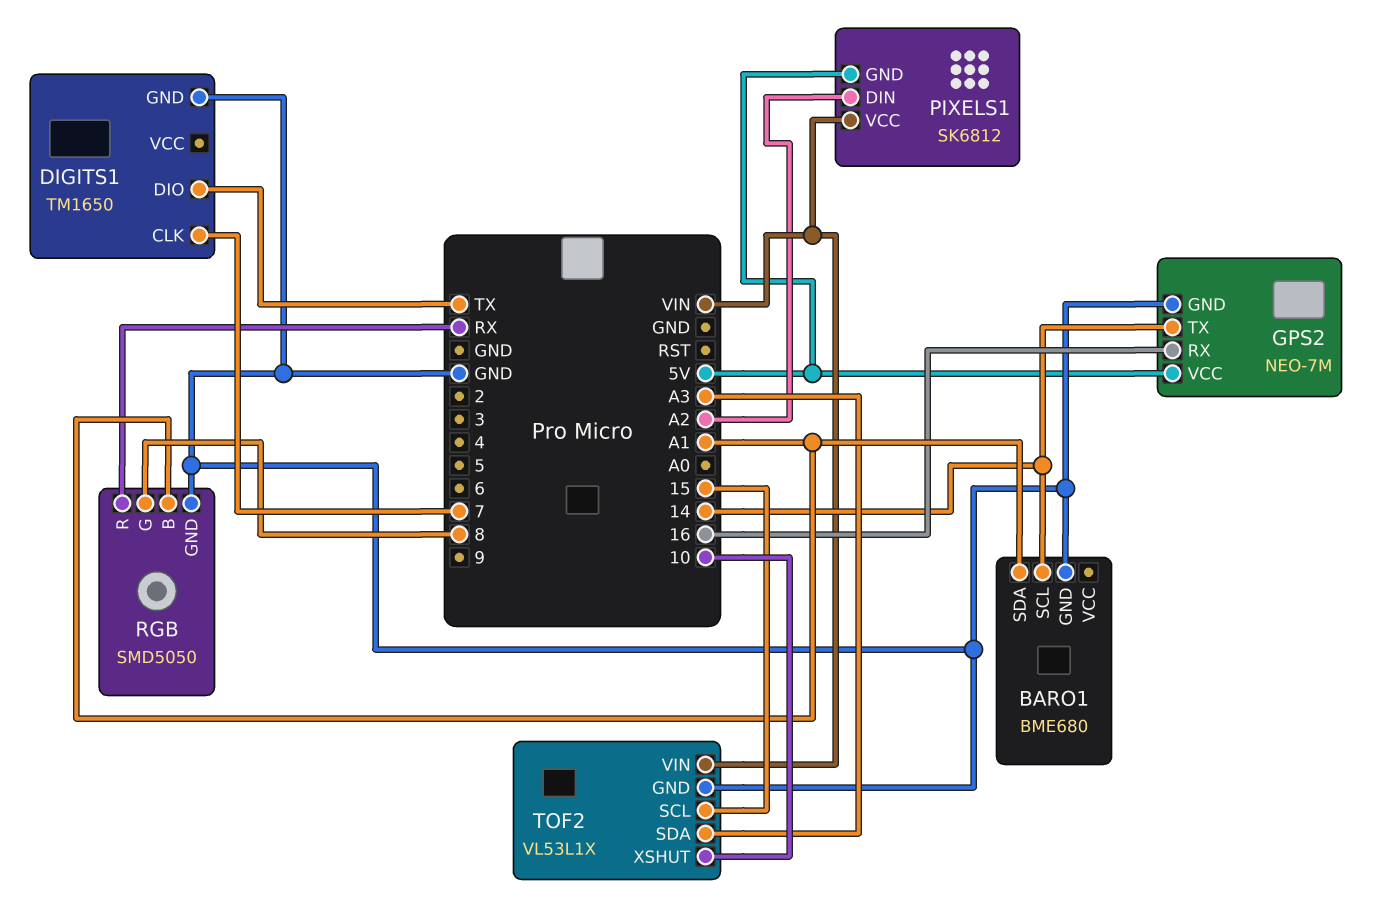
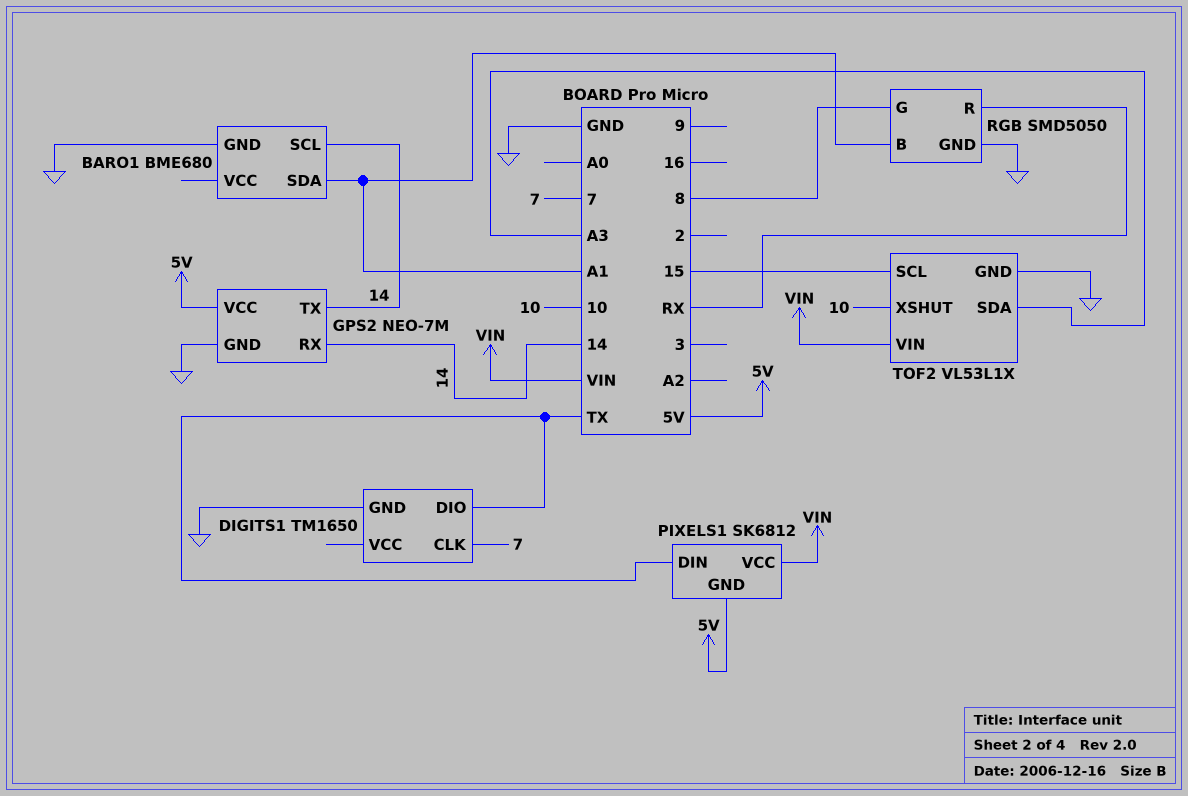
GPS2 pin RX: 16 -> 14
PIXELS1 pin DIN: A2 -> TX

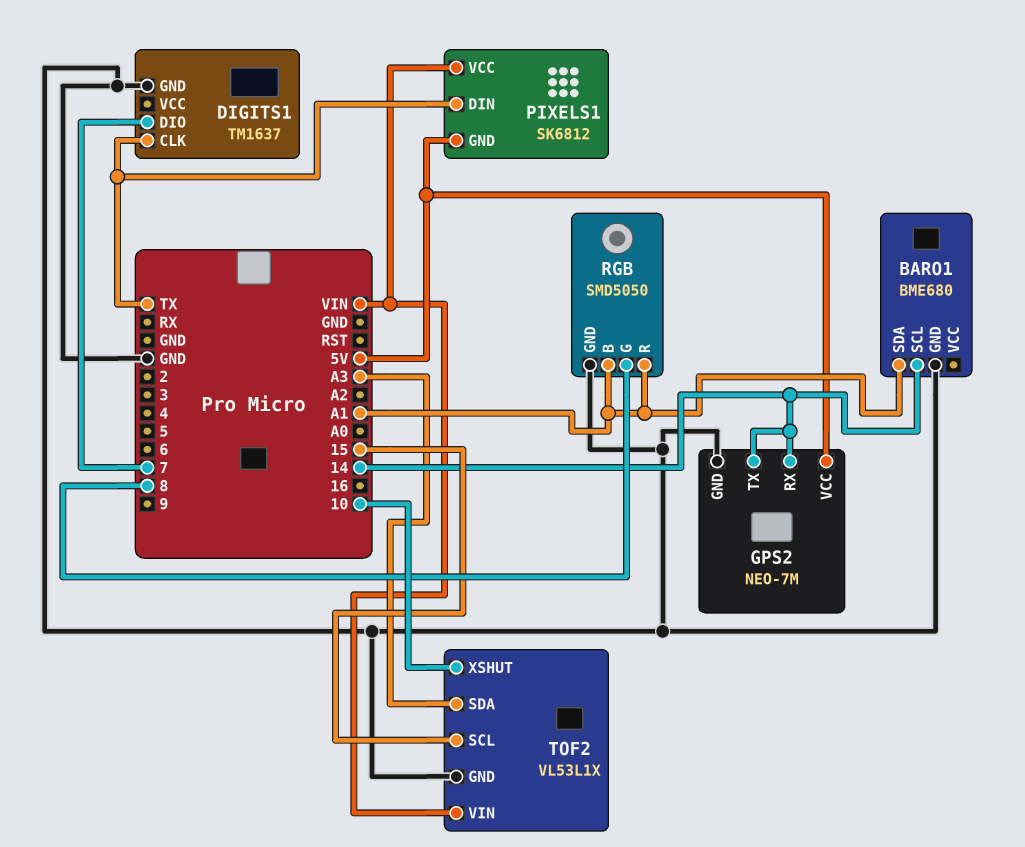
DIGITS1: TM1650 -> TM1637
DIGITS1 pin CLK: 7 -> TX
DIGITS1 pin DIO: TX -> 7
RGB pin R: RX -> A1

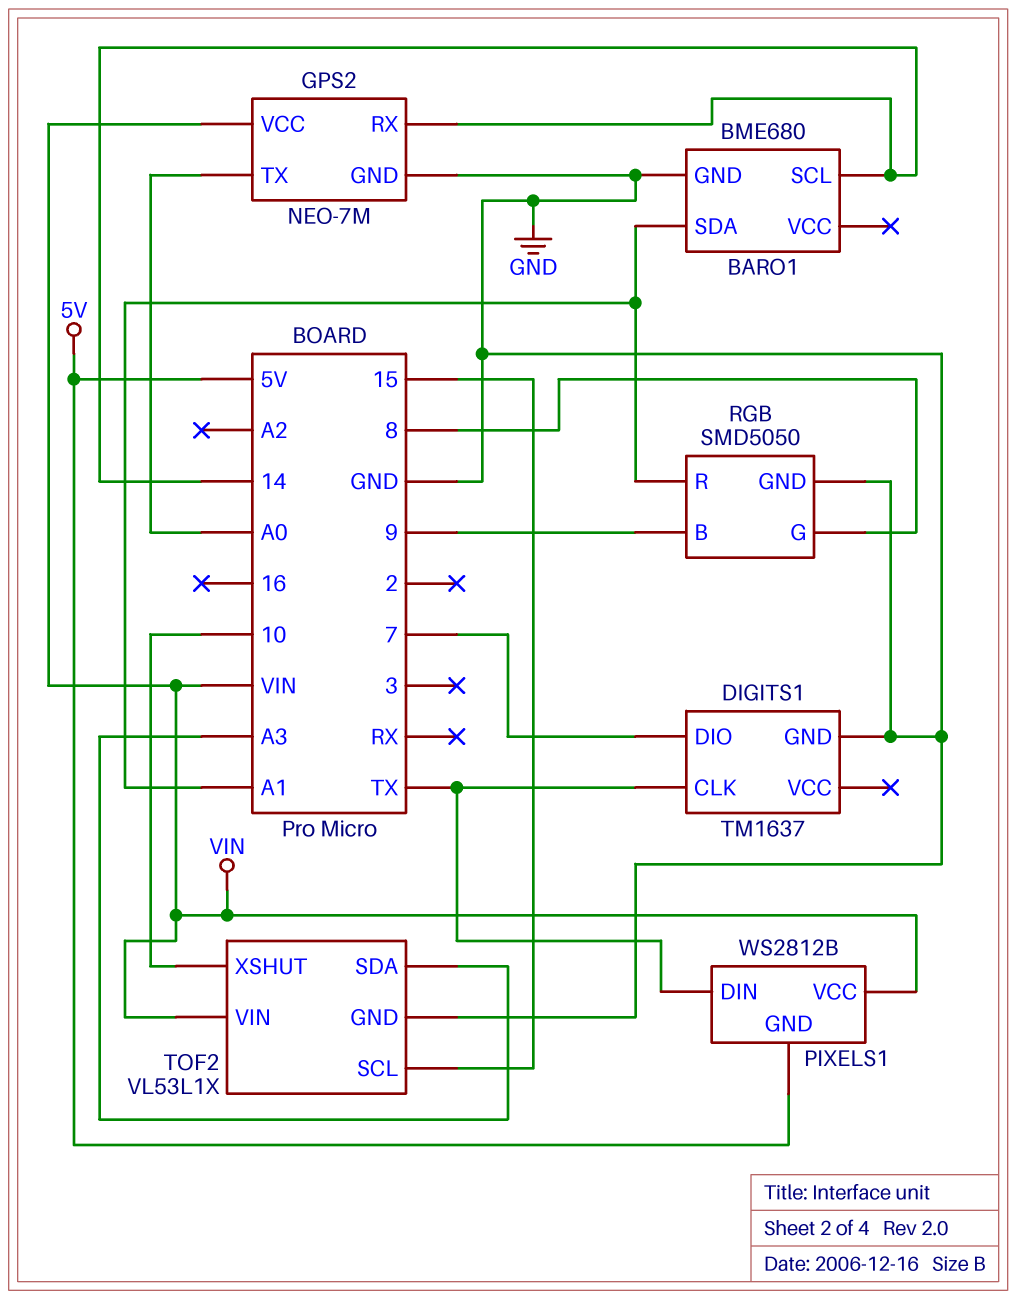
GPS2 pin TX: 14 -> A0
GPS2 pin VCC: 5V -> VIN
PIXELS1: SK6812 -> WS2812B
RGB pin B: A1 -> 9

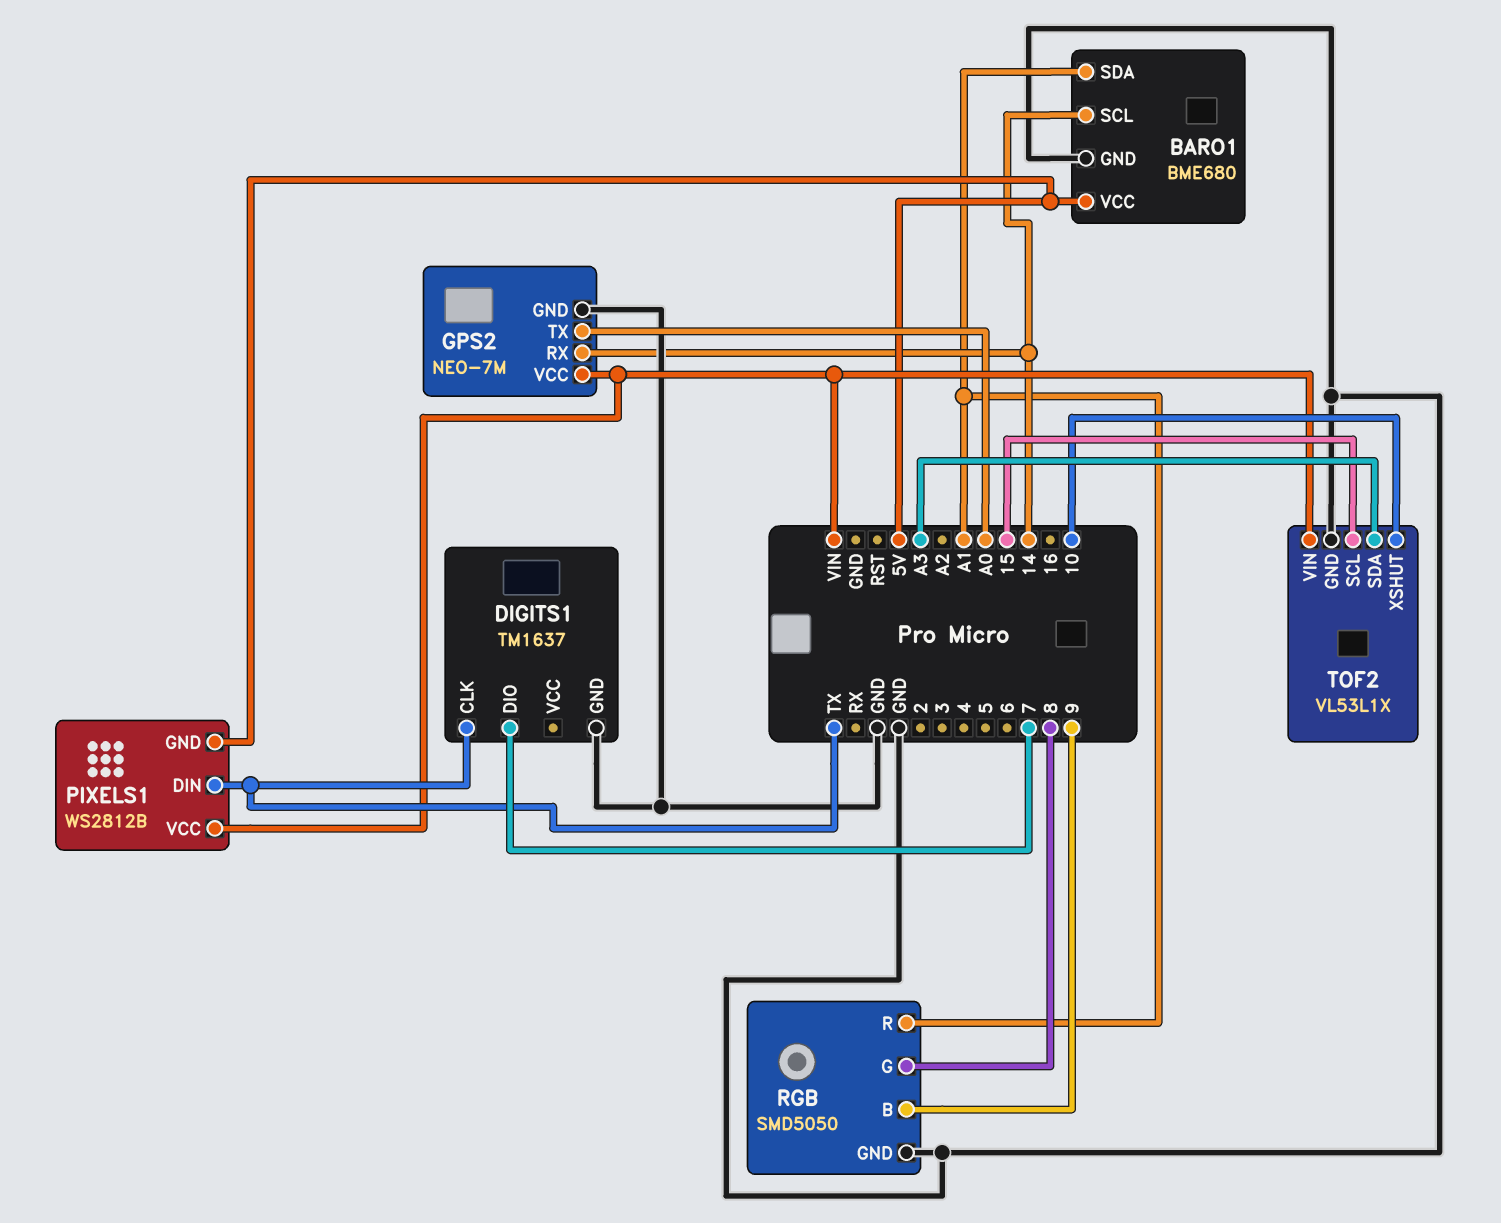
BARO1 pin VCC: none -> 5V

